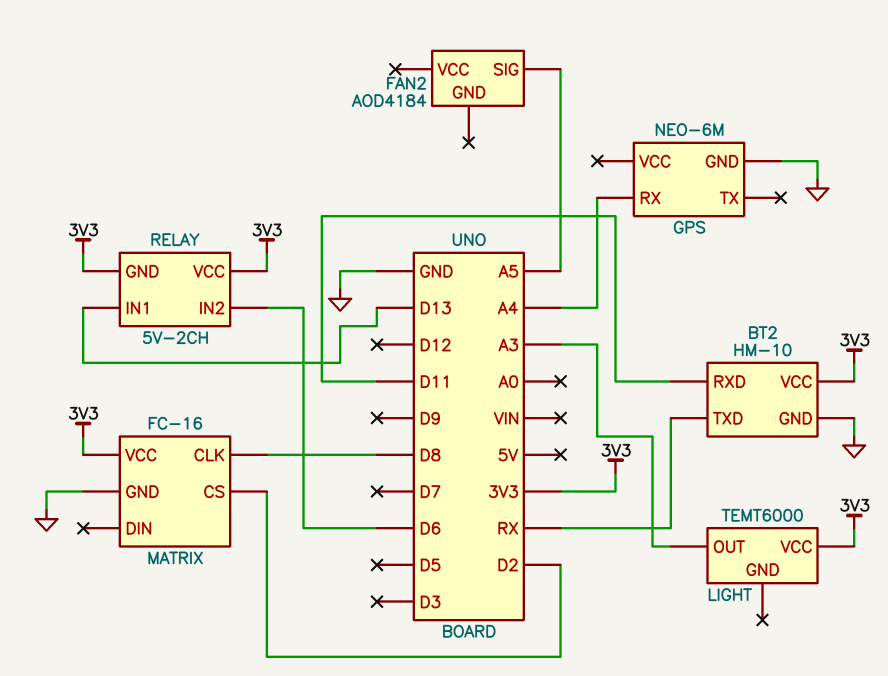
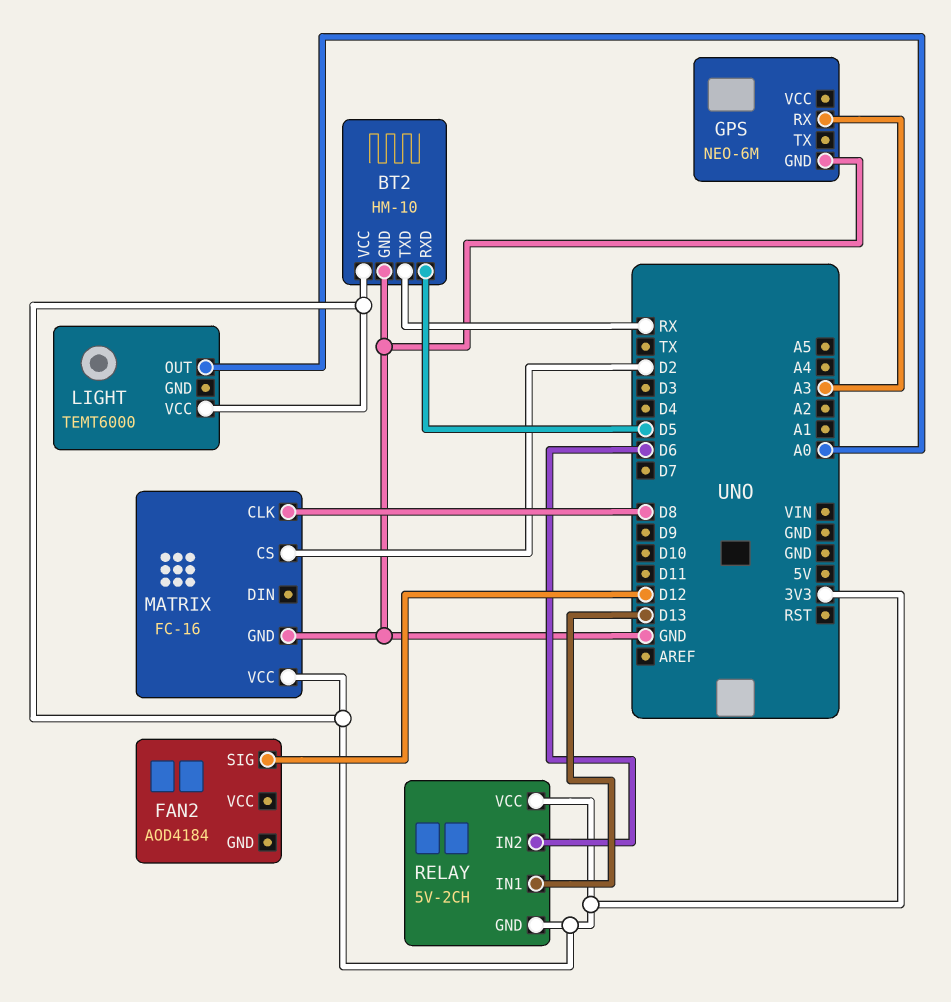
BT2 pin RXD: D11 -> D5
FAN2 pin SIG: A5 -> D12
GPS pin RX: A4 -> A3
LIGHT pin OUT: A3 -> A0

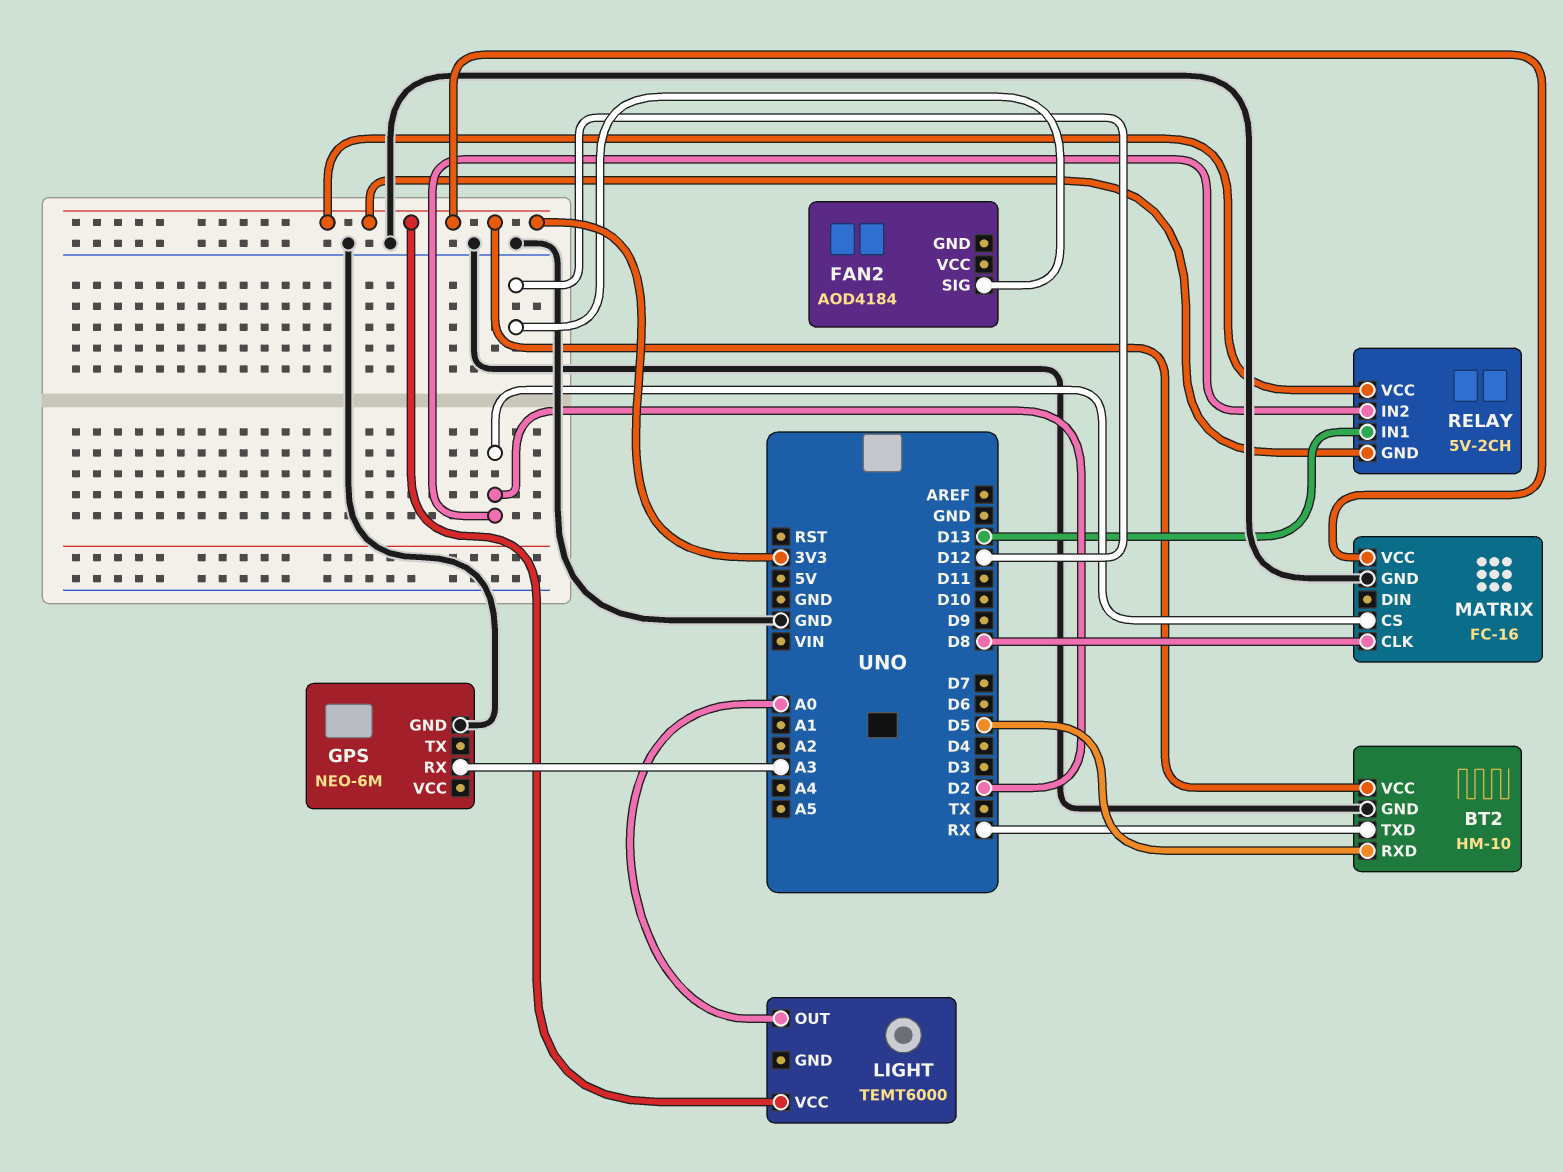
RELAY pin IN2: D6 -> D2

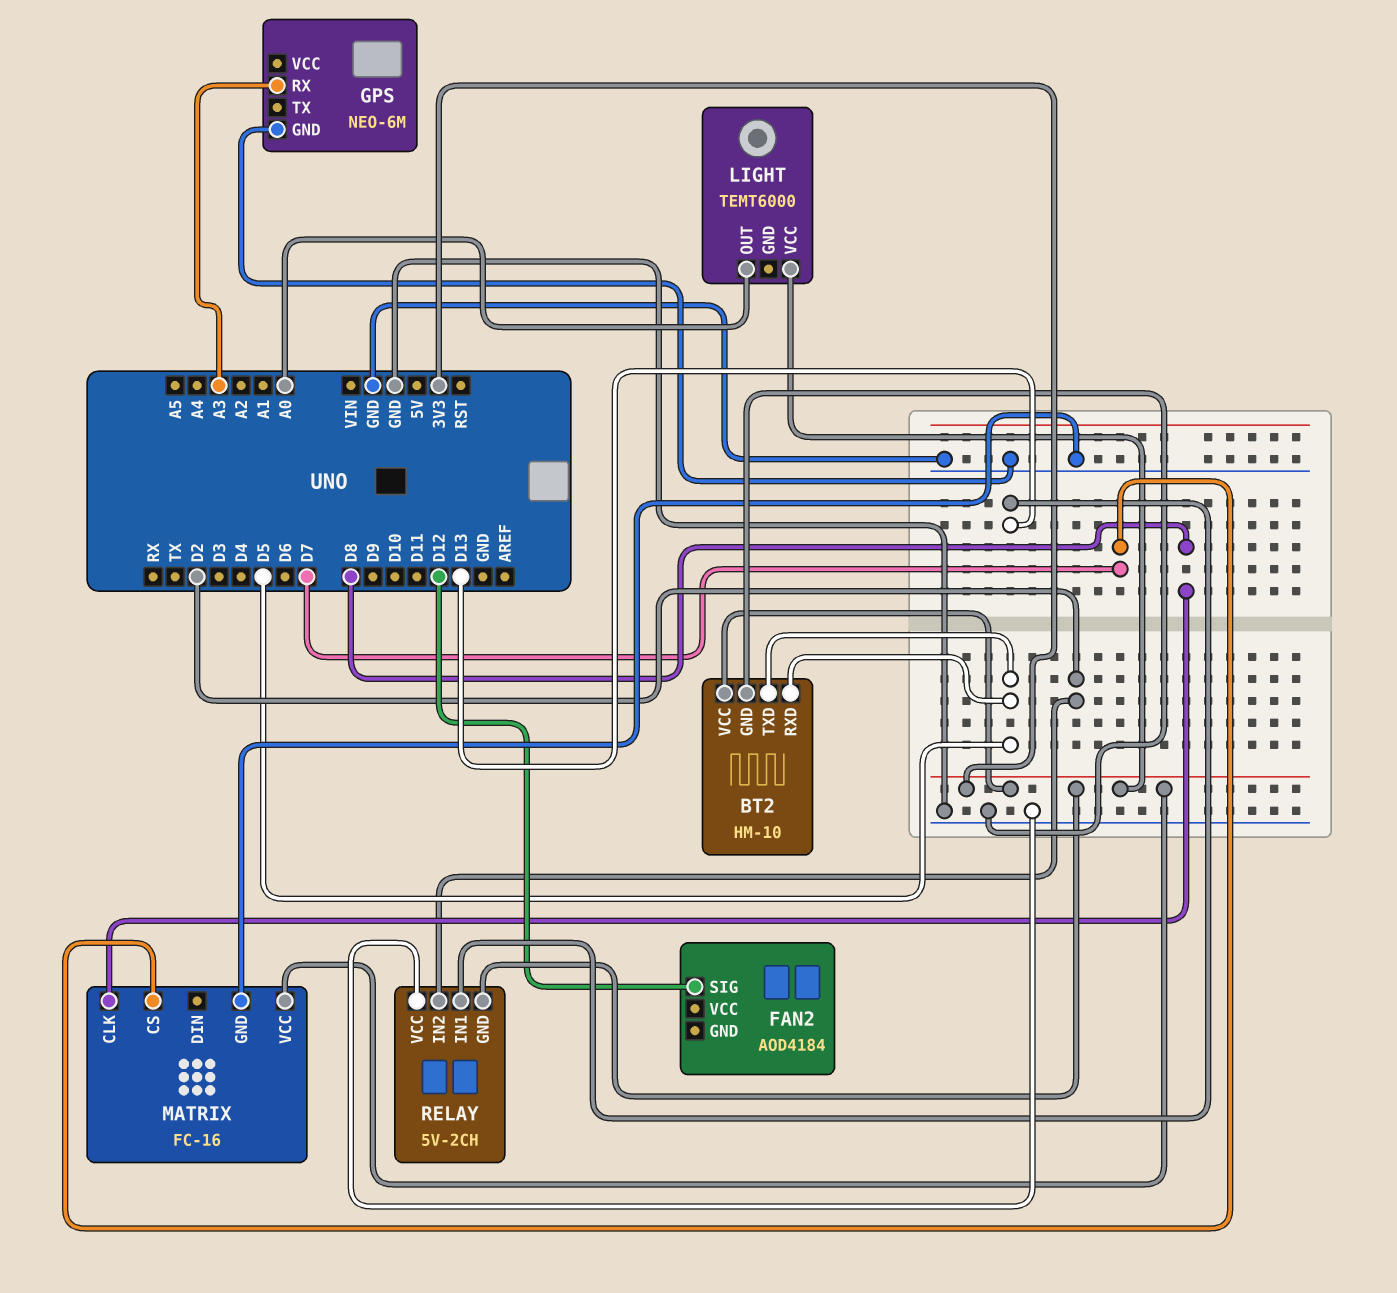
BT2 pin TXD: RX -> D5
MATRIX pin CS: D2 -> D7
RELAY pin VCC: 3V3 -> GND

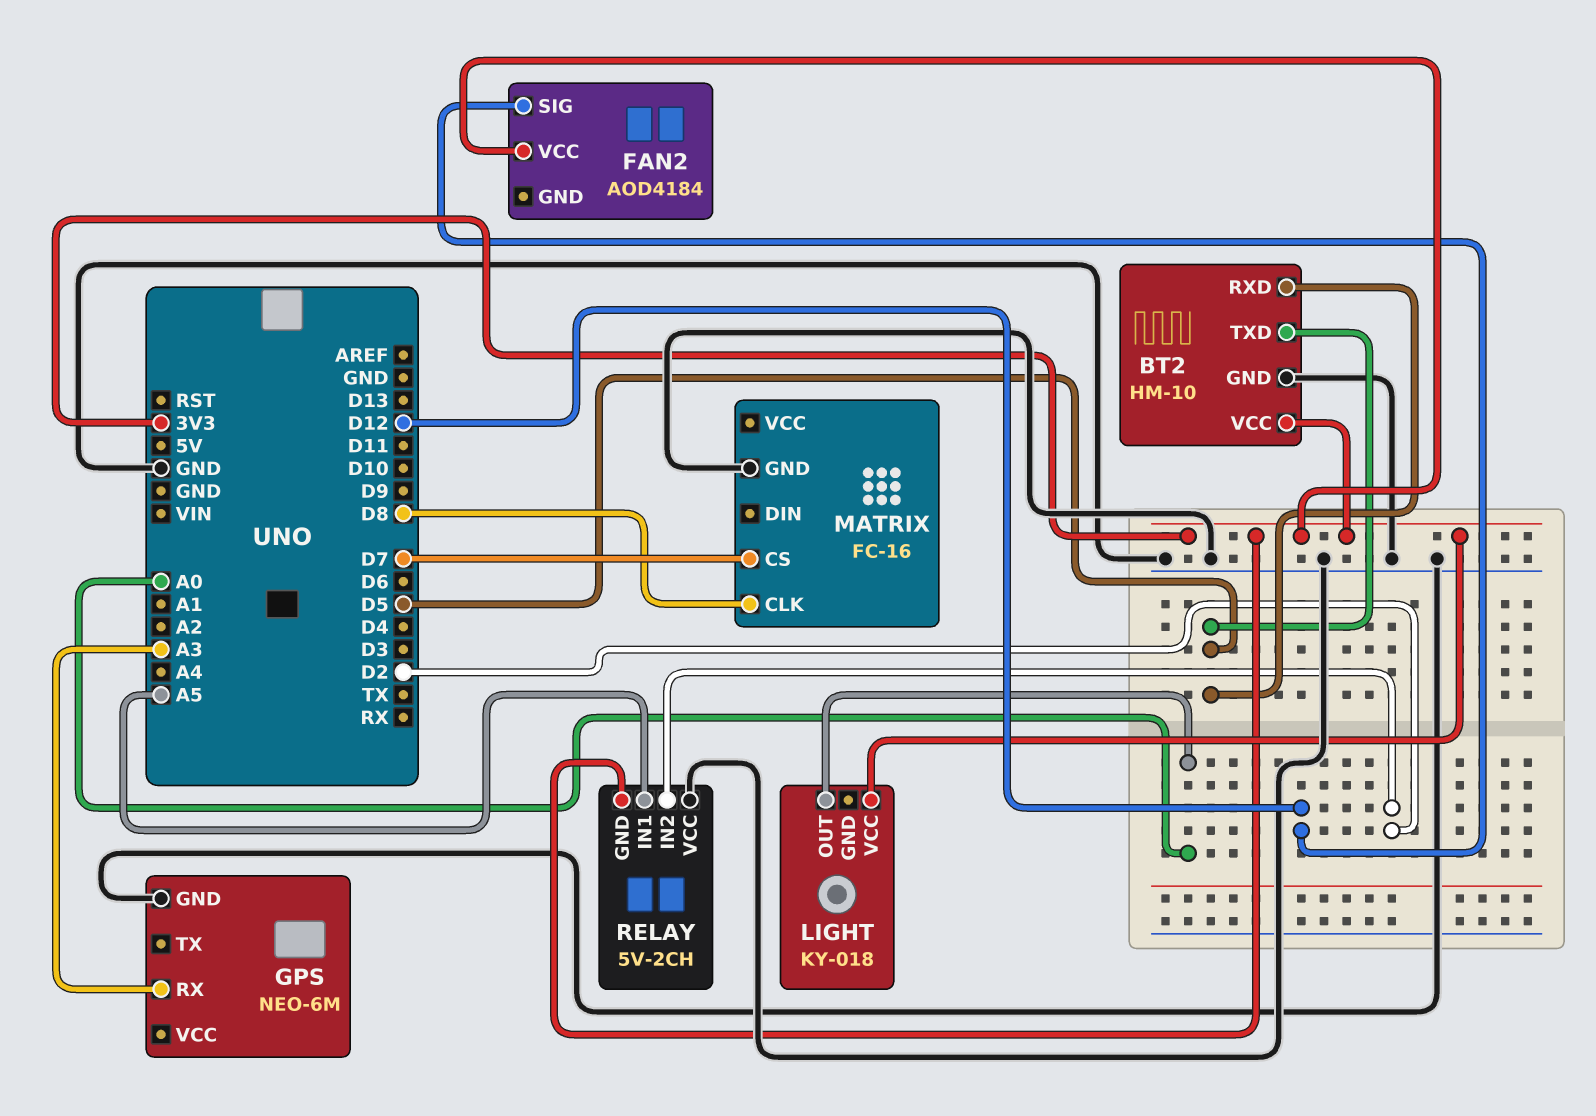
FAN2 pin VCC: none -> 3V3
LIGHT: TEMT6000 -> KY-018
MATRIX pin VCC: 3V3 -> none
RELAY pin IN1: D13 -> A5

